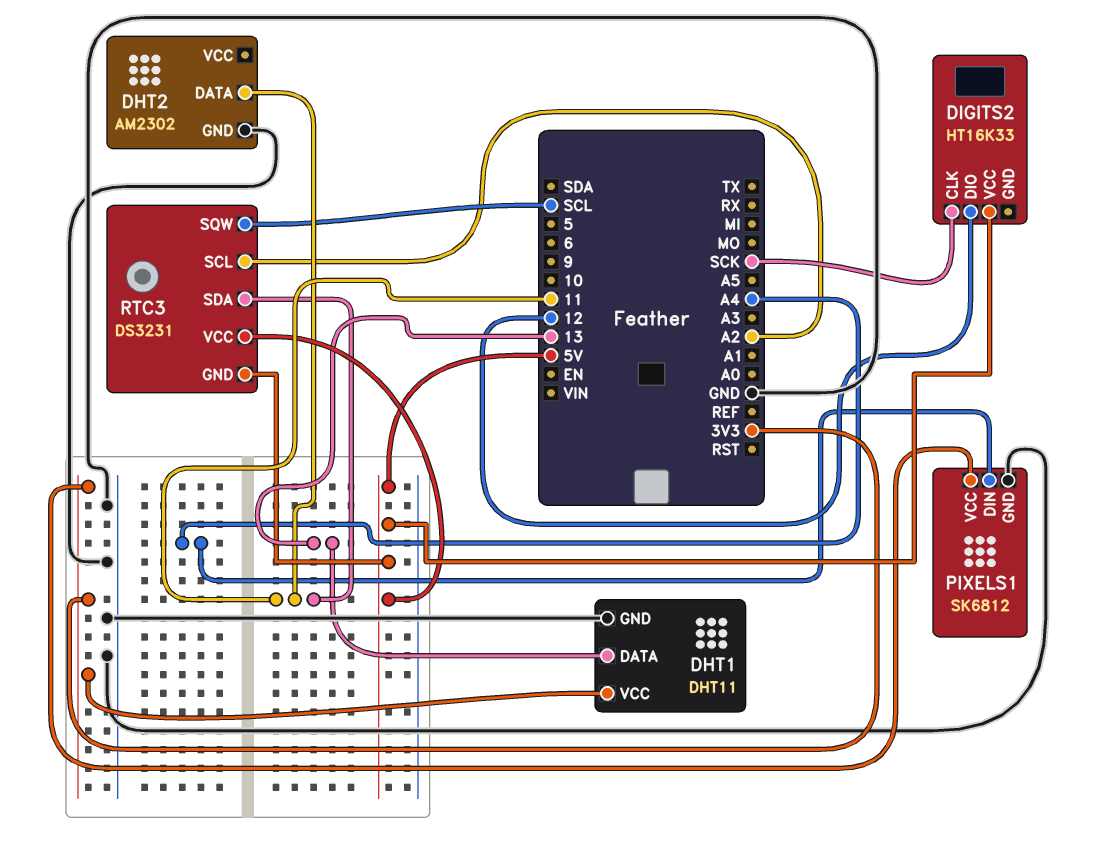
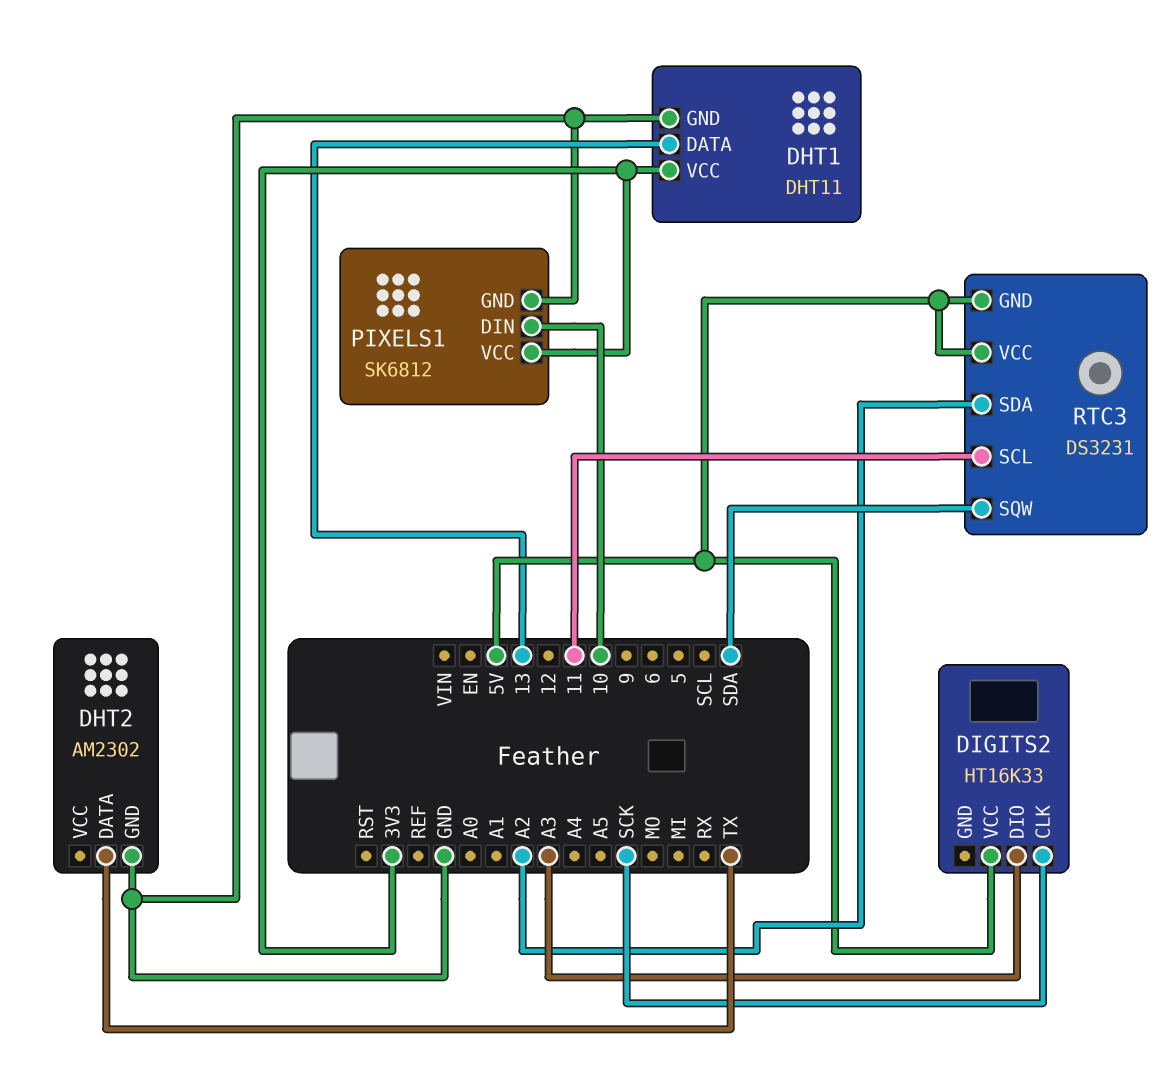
DHT2 pin DATA: 11 -> TX
DIGITS2 pin DIO: 12 -> A3
PIXELS1 pin DIN: A4 -> 10
RTC3 pin SCL: A2 -> 11
RTC3 pin SDA: 11 -> A2
RTC3 pin SQW: SCL -> SDA

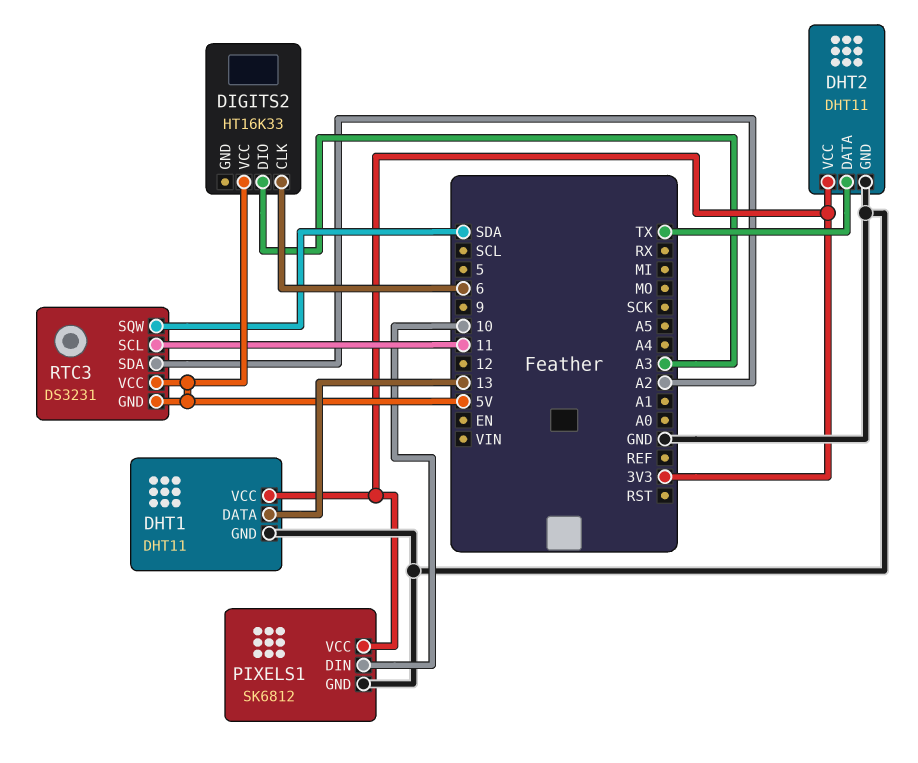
DHT2: AM2302 -> DHT11
DHT2 pin VCC: none -> 3V3
DIGITS2 pin CLK: SCK -> 6

